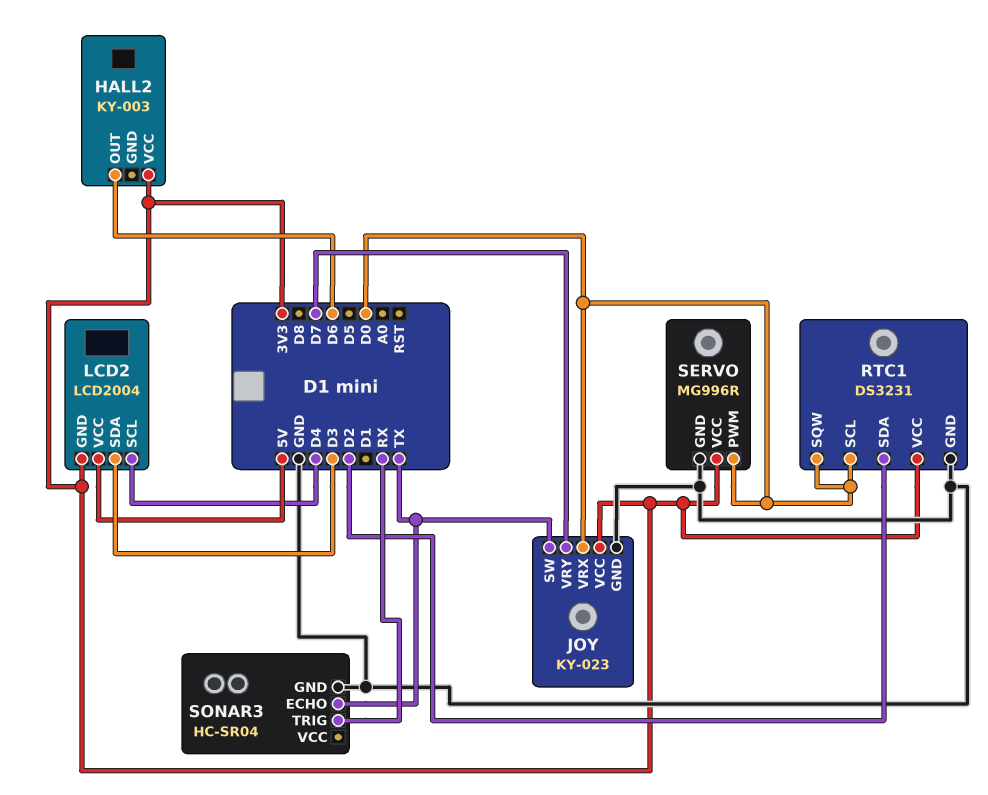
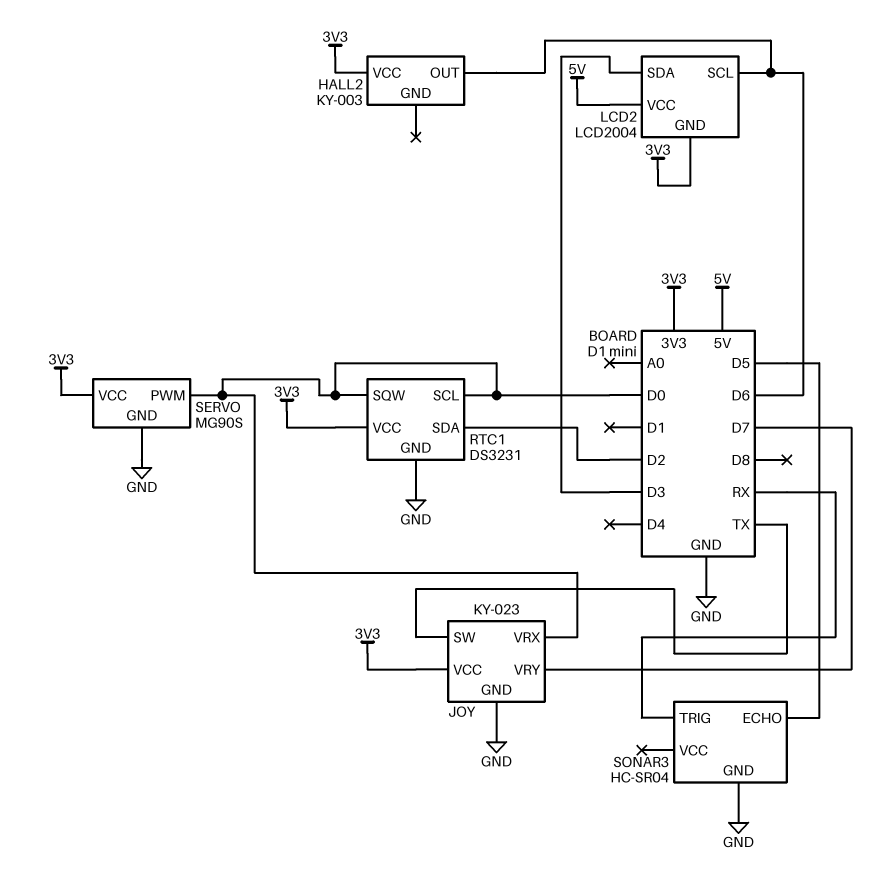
LCD2 pin SCL: D4 -> D6
SERVO: MG996R -> MG90S
SONAR3 pin ECHO: TX -> D5

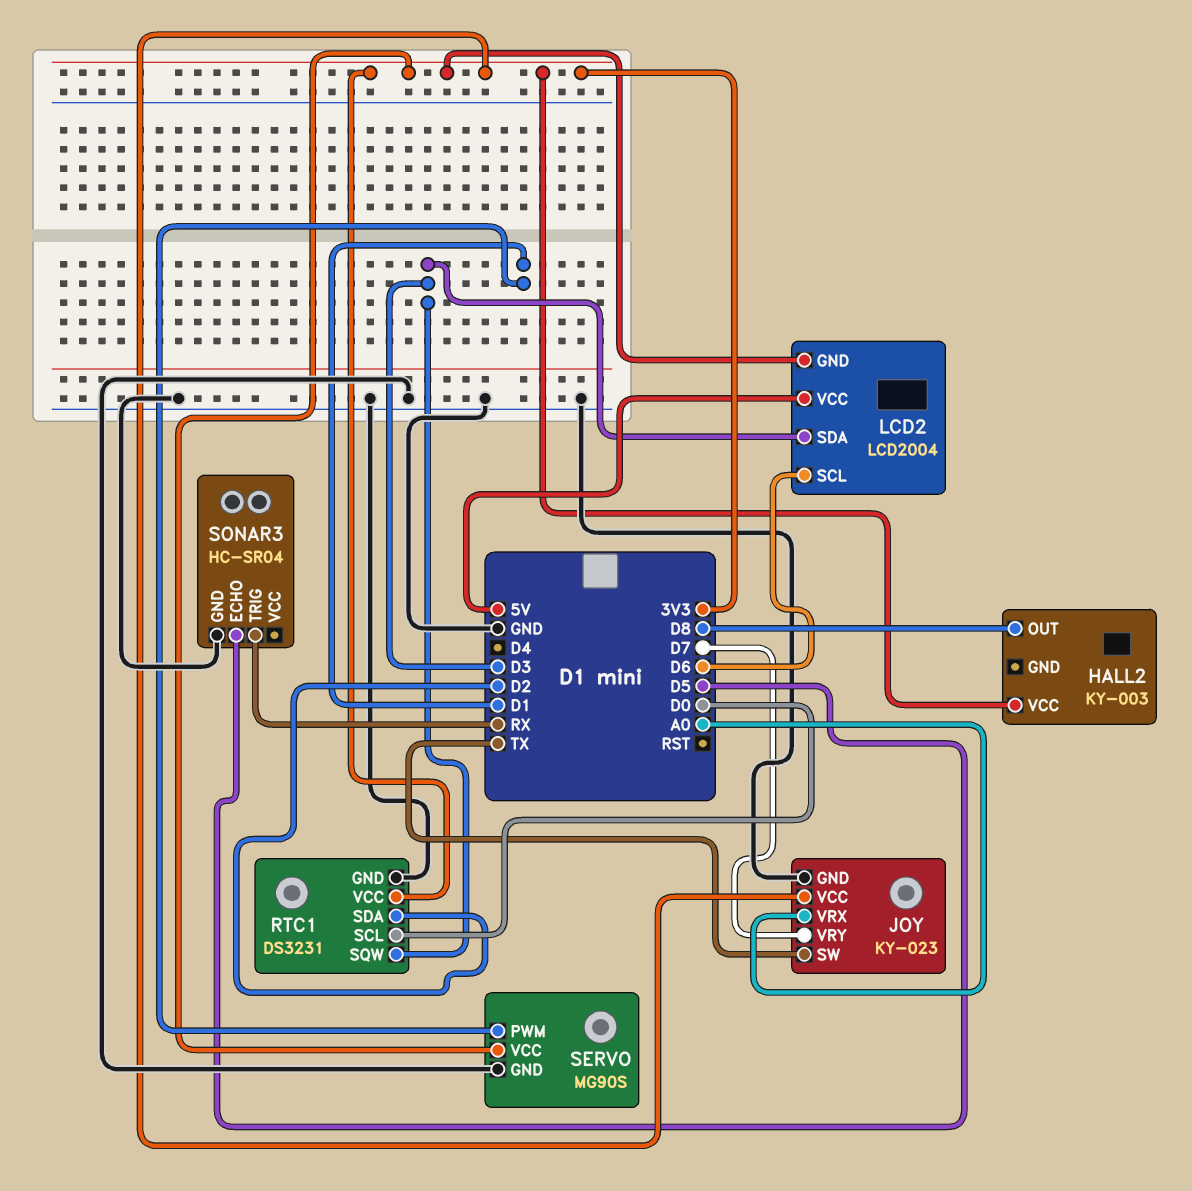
HALL2 pin OUT: D6 -> D8
JOY pin VRX: D0 -> A0
RTC1 pin SQW: D0 -> D3
SERVO pin PWM: D0 -> D1

